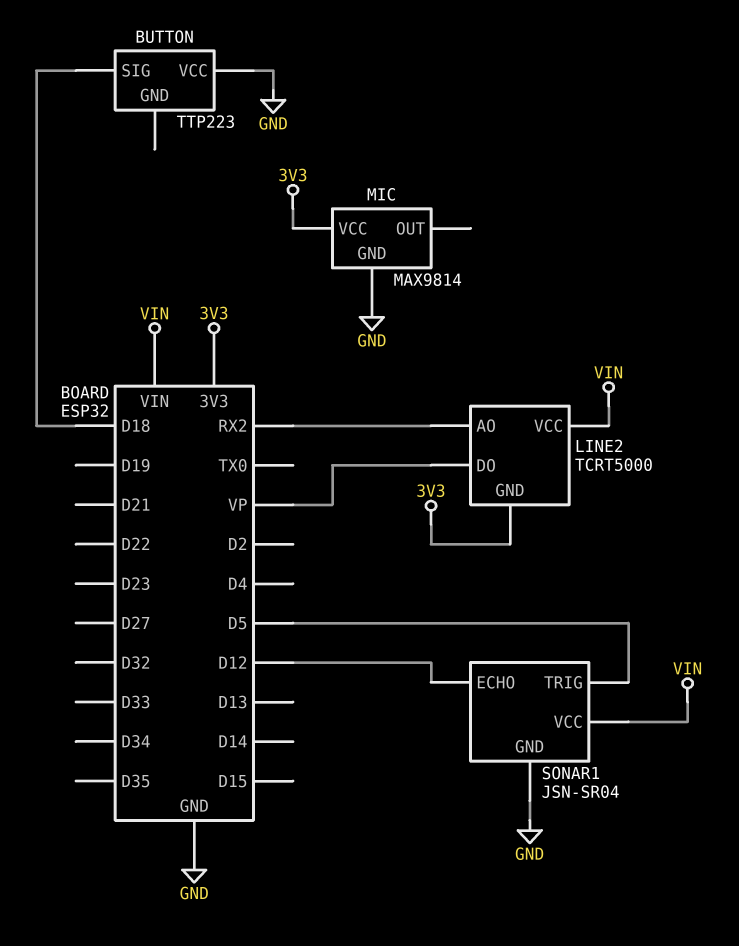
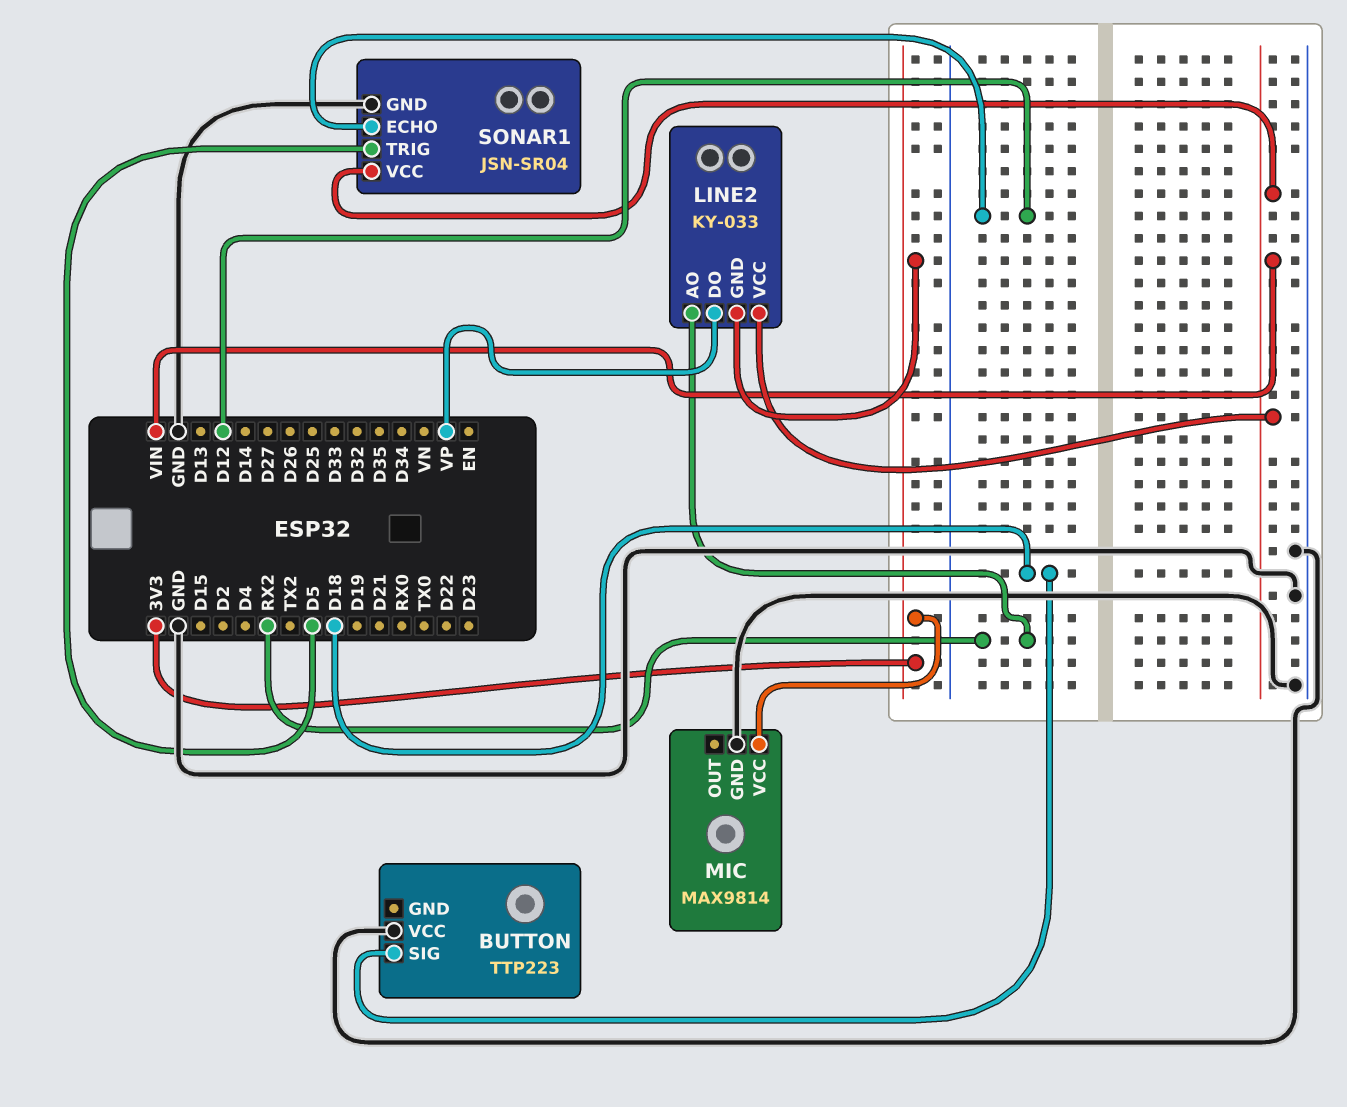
LINE2: TCRT5000 -> KY-033

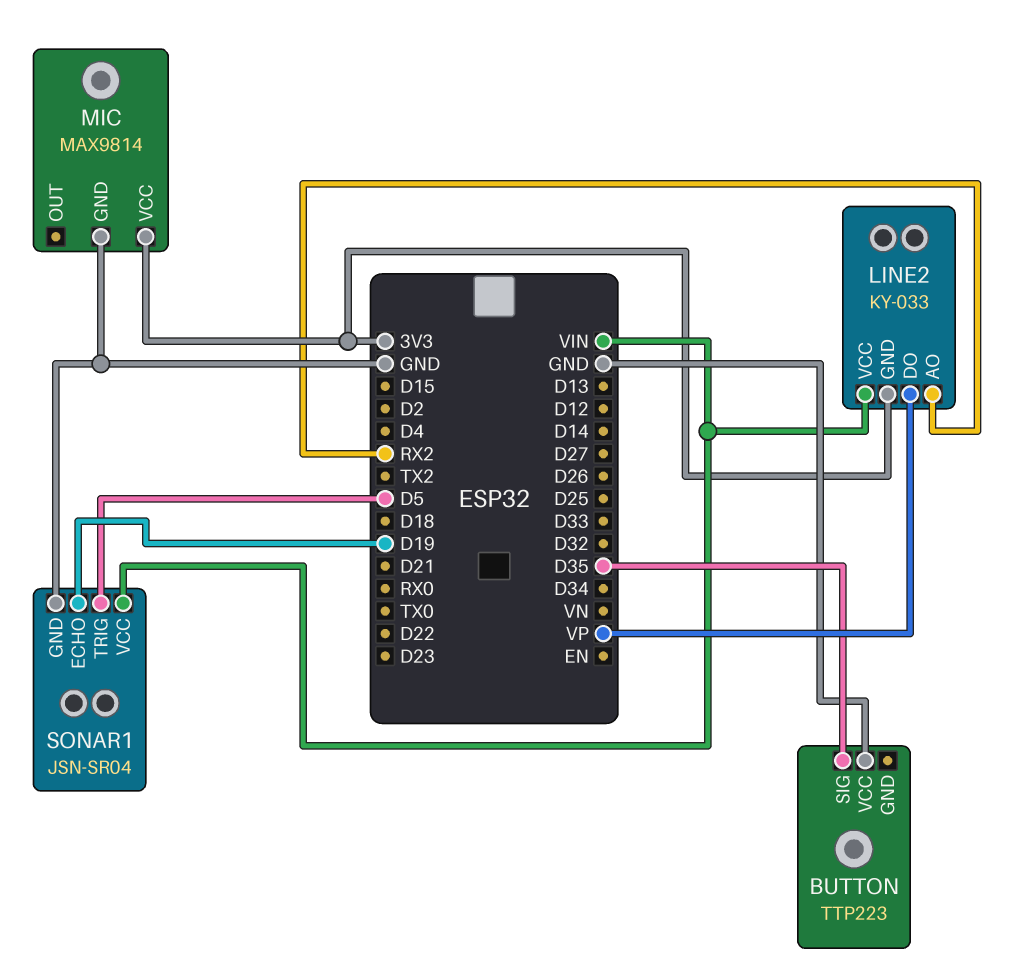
BUTTON pin SIG: D18 -> D35
SONAR1 pin ECHO: D12 -> D19

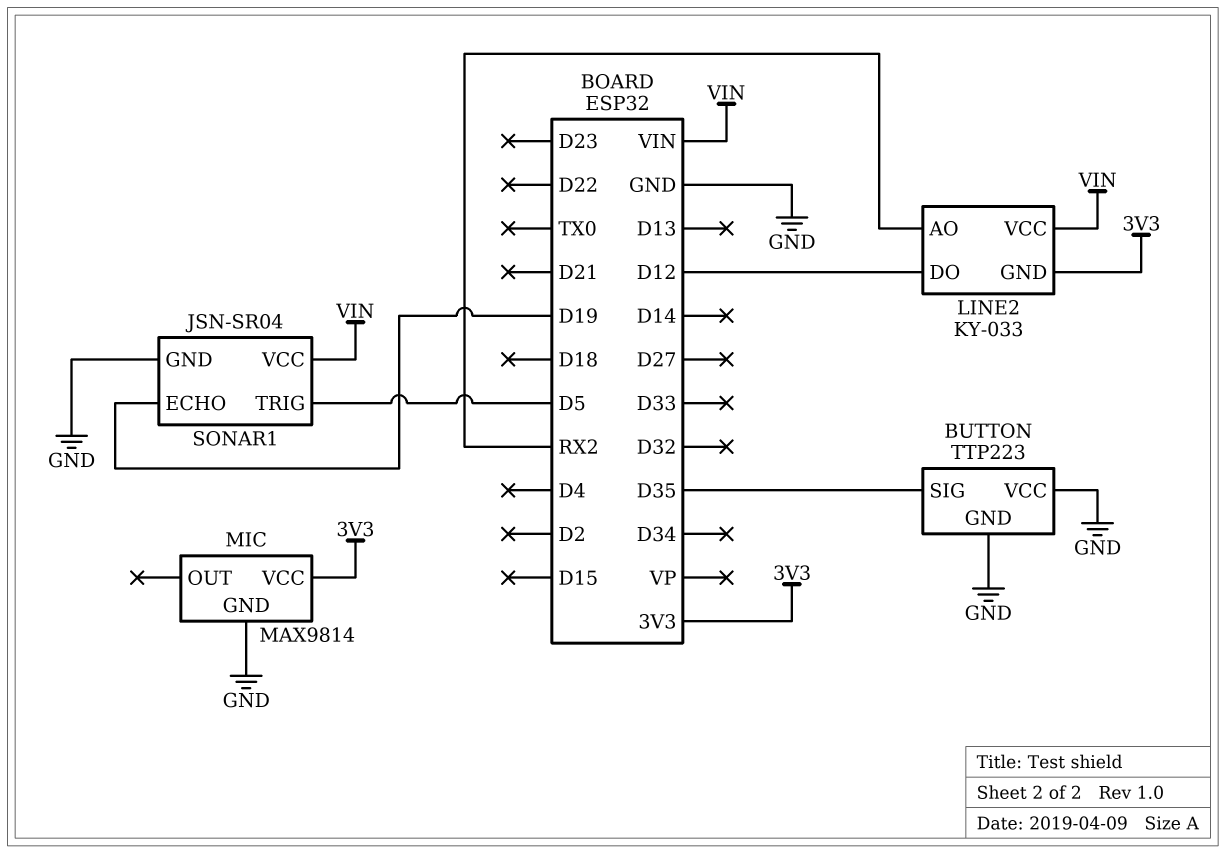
BUTTON pin GND: none -> GND
LINE2 pin DO: VP -> D12

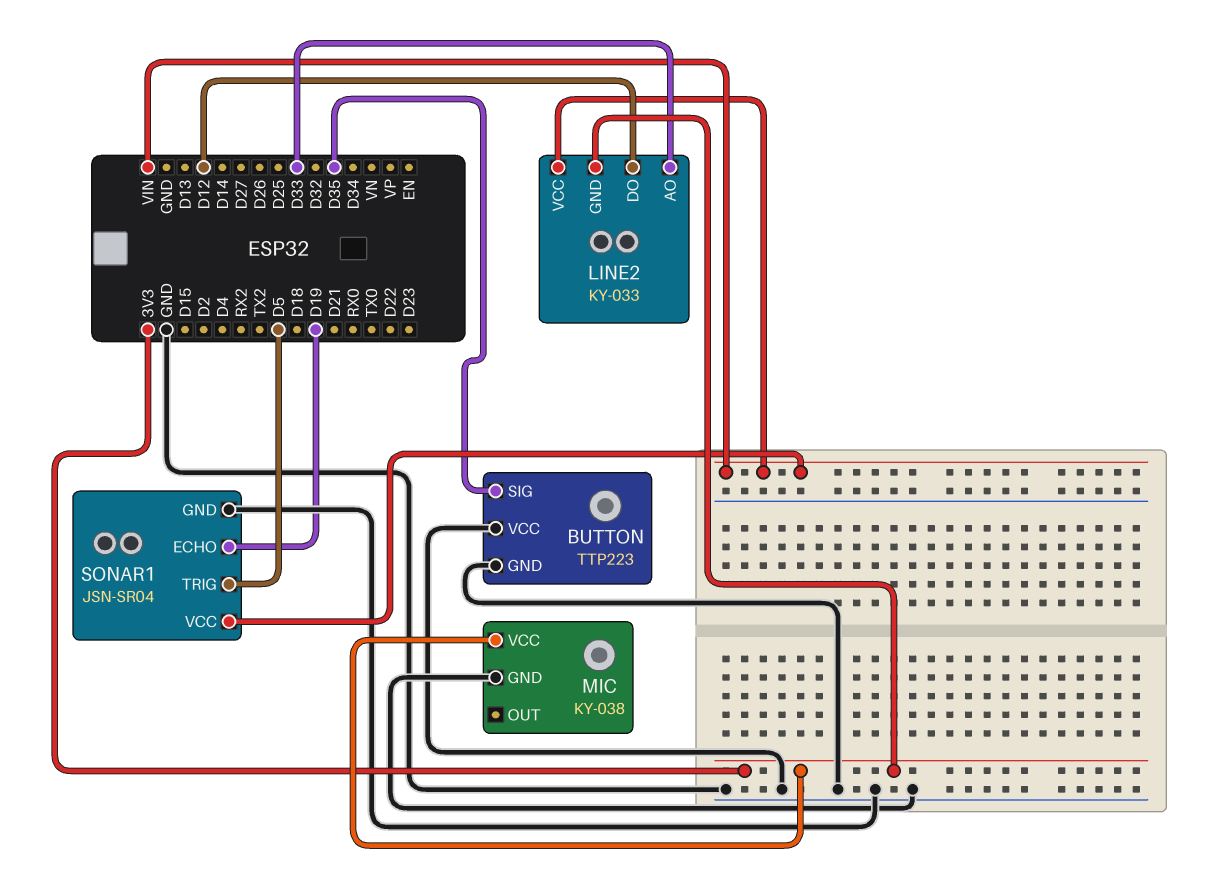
LINE2 pin AO: RX2 -> D33
MIC: MAX9814 -> KY-038

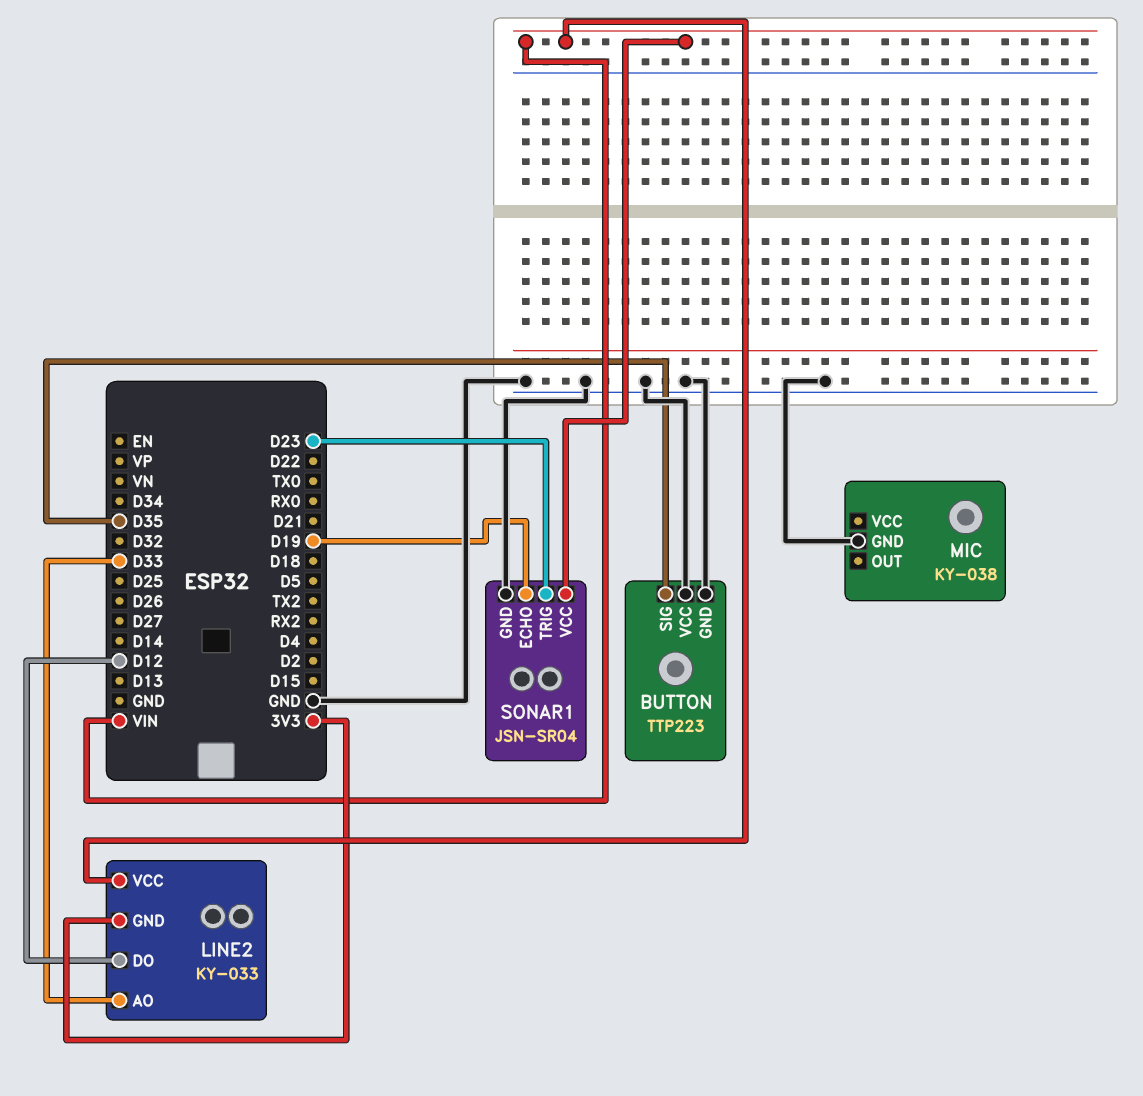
MIC pin VCC: 3V3 -> none
SONAR1 pin TRIG: D5 -> D23

